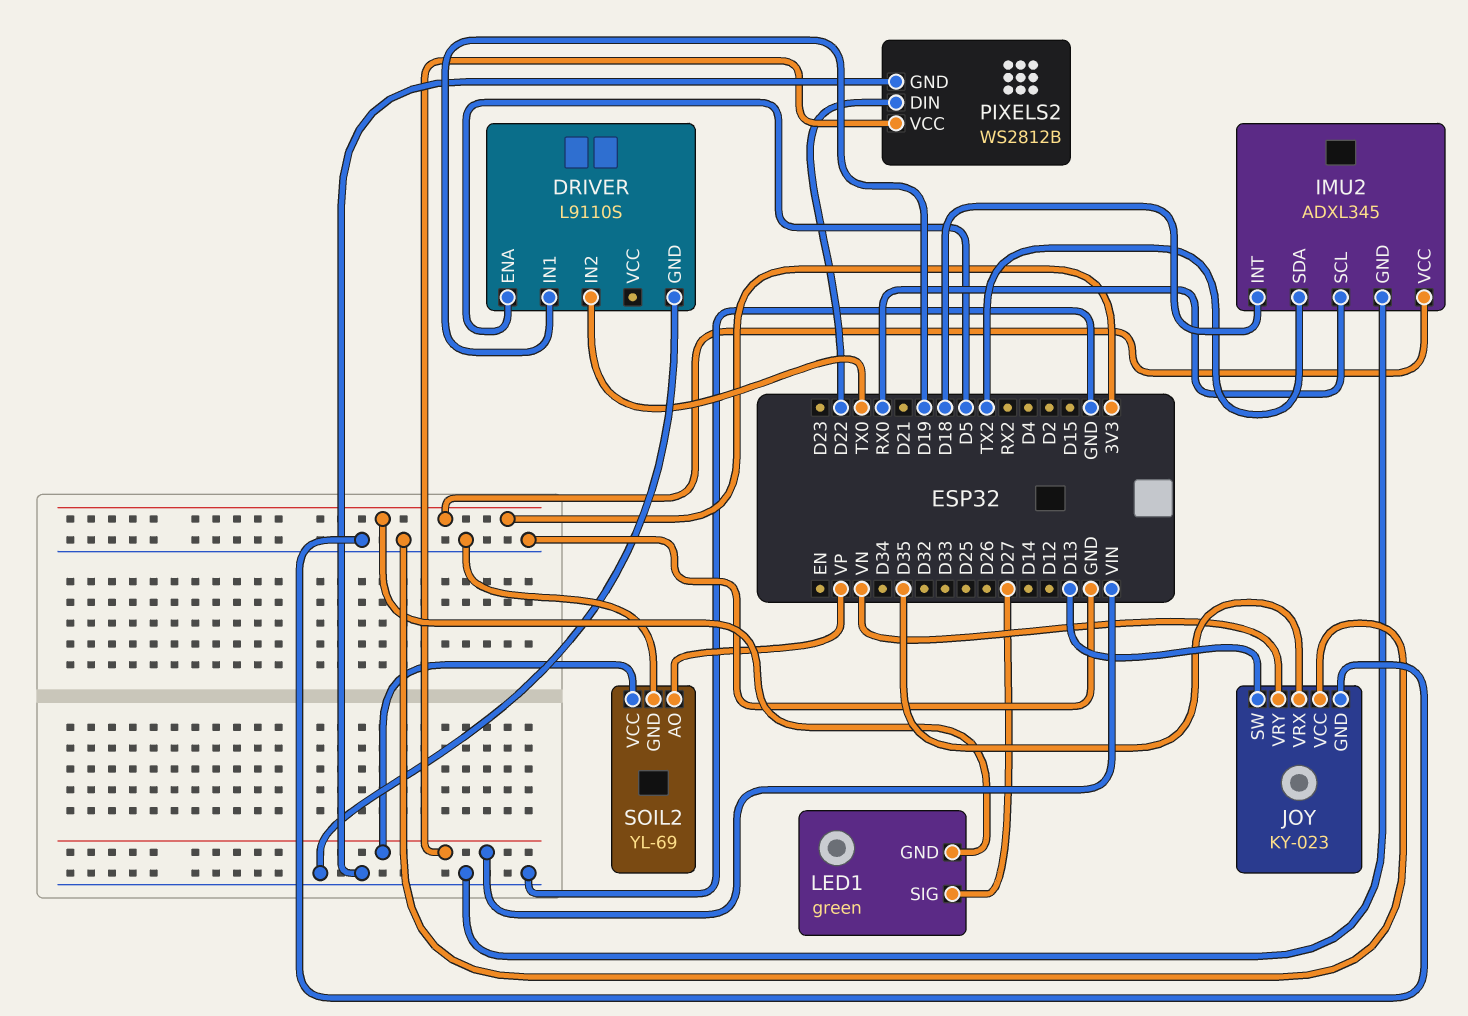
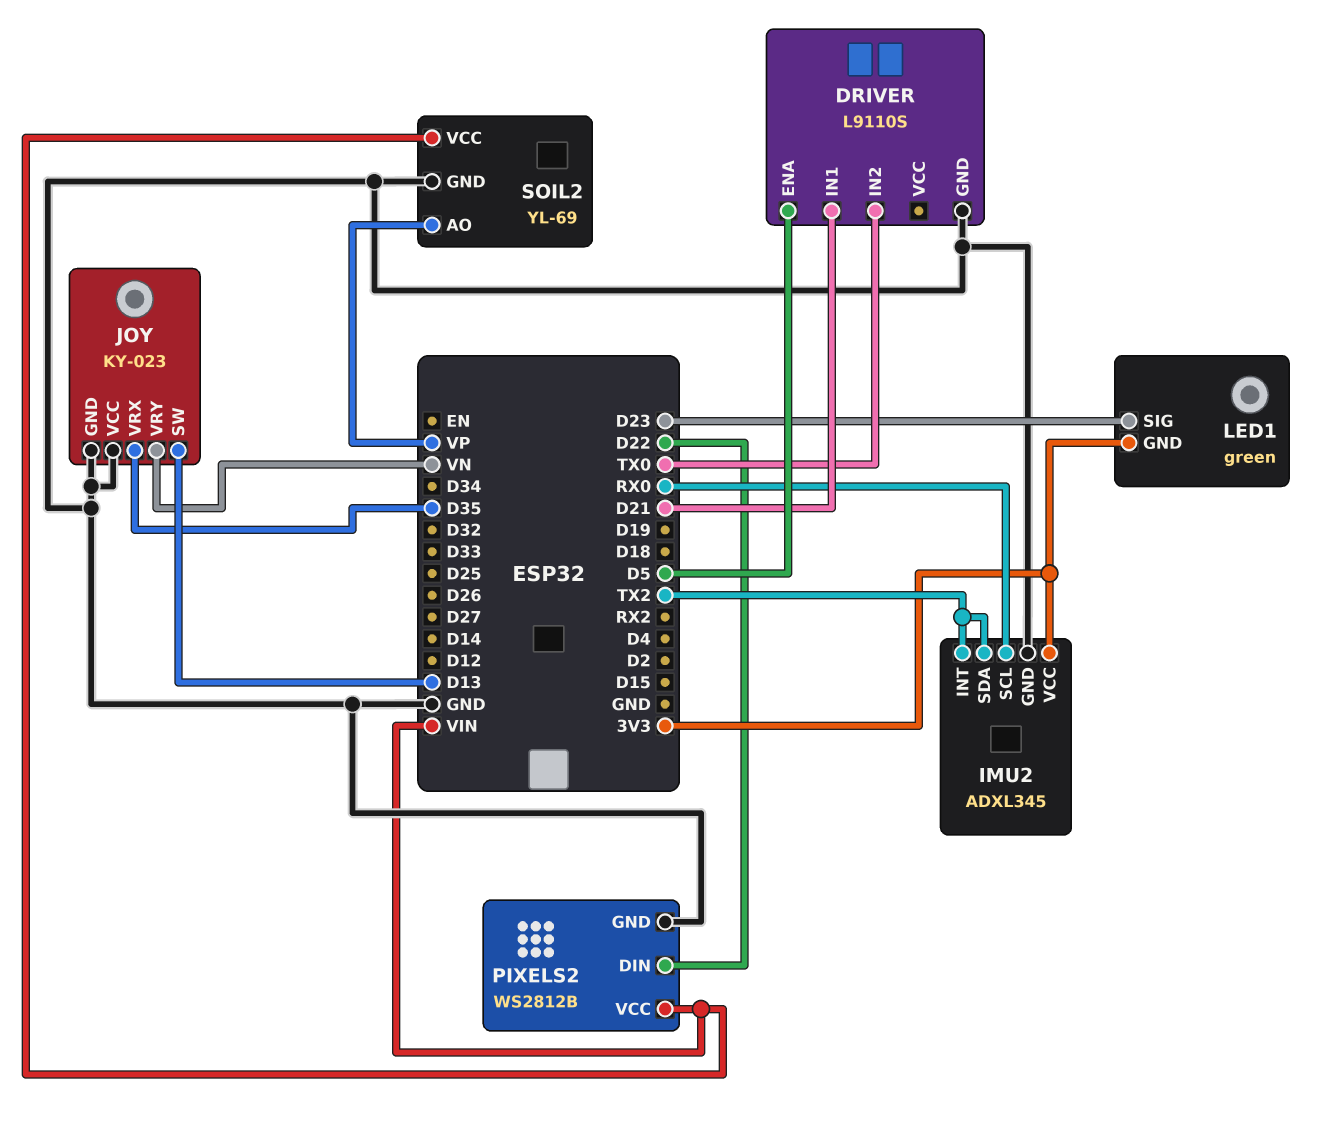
DRIVER pin IN1: D19 -> D21
IMU2 pin INT: D18 -> TX2
LED1 pin SIG: D27 -> D23

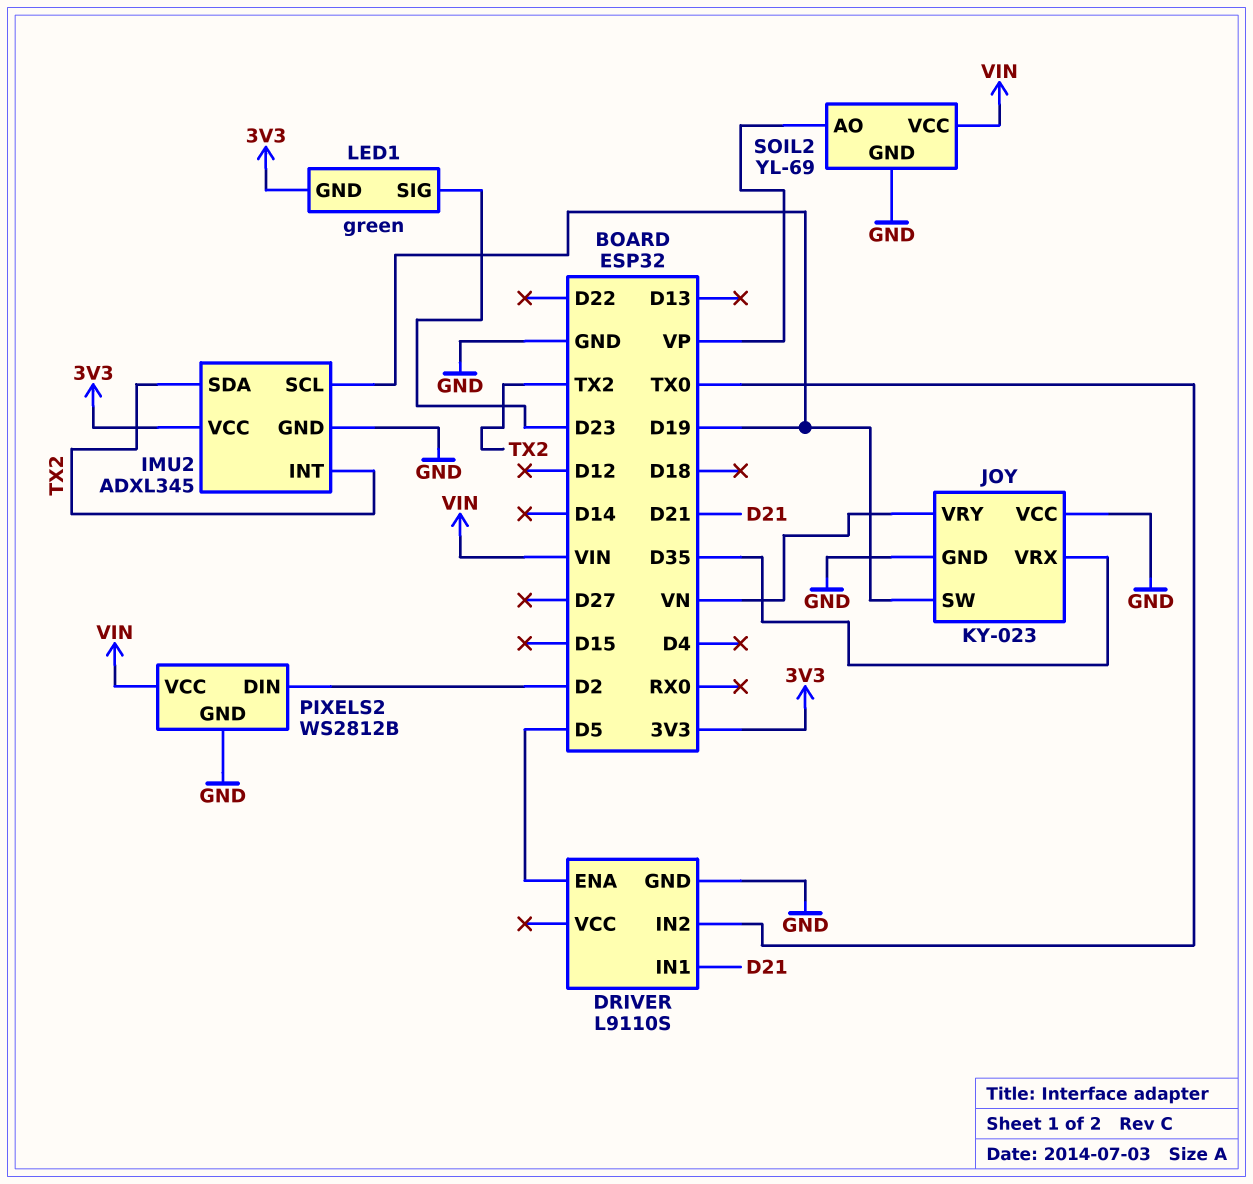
IMU2 pin SCL: RX0 -> D19
JOY pin SW: D13 -> D19
PIXELS2 pin DIN: D22 -> D2

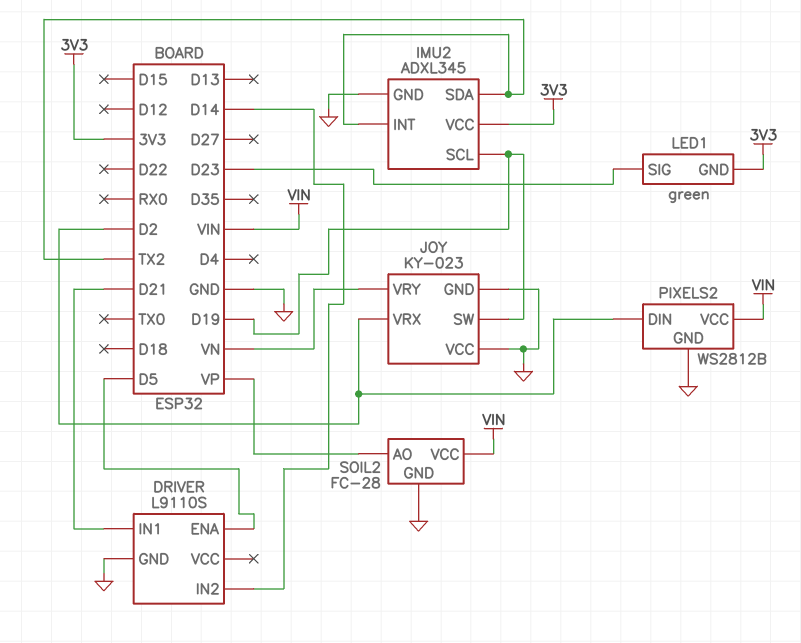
DRIVER pin IN2: TX0 -> D14
JOY pin VRX: D35 -> D2
SOIL2: YL-69 -> FC-28

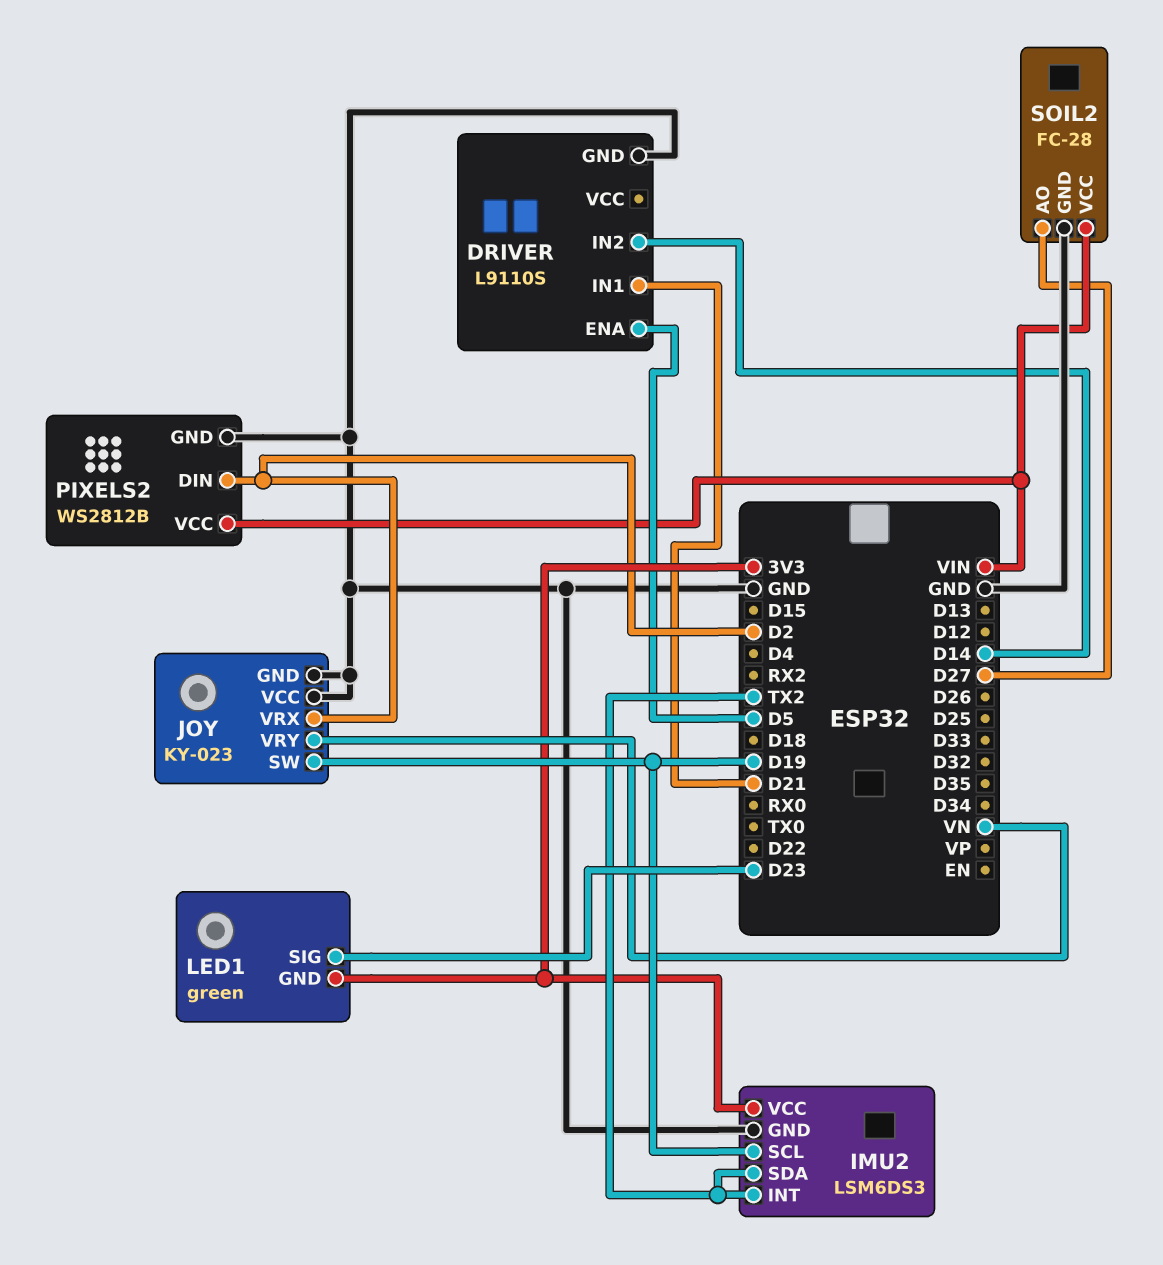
IMU2: ADXL345 -> LSM6DS3
SOIL2 pin AO: VP -> D27

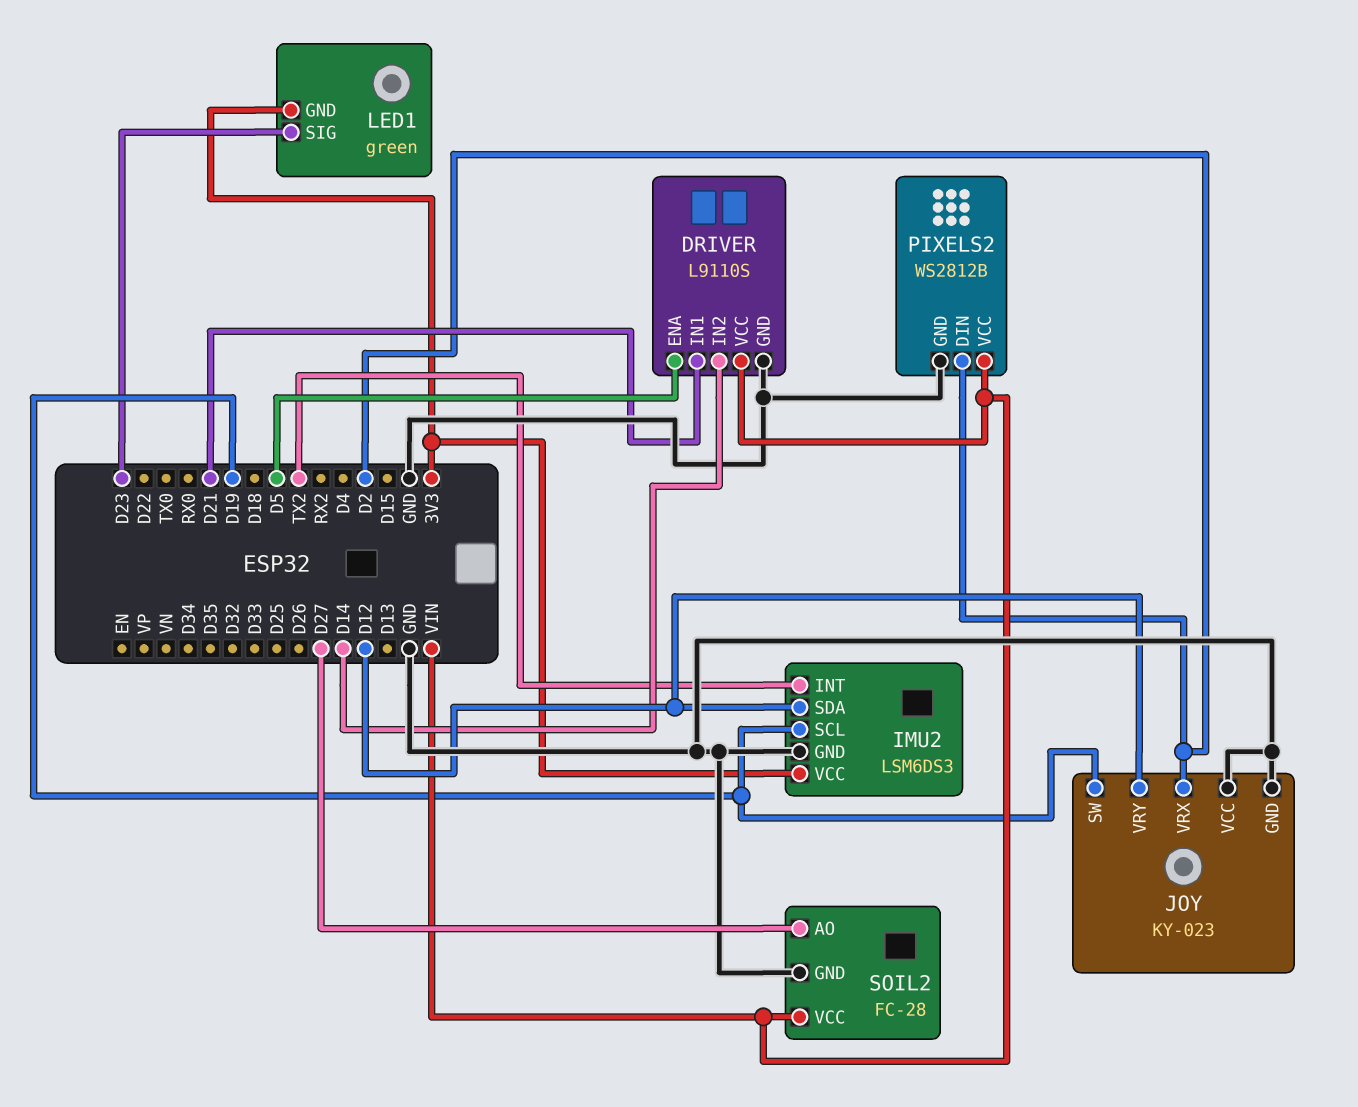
DRIVER pin VCC: none -> VIN
IMU2 pin SDA: TX2 -> D12
JOY pin VRY: VN -> D12

